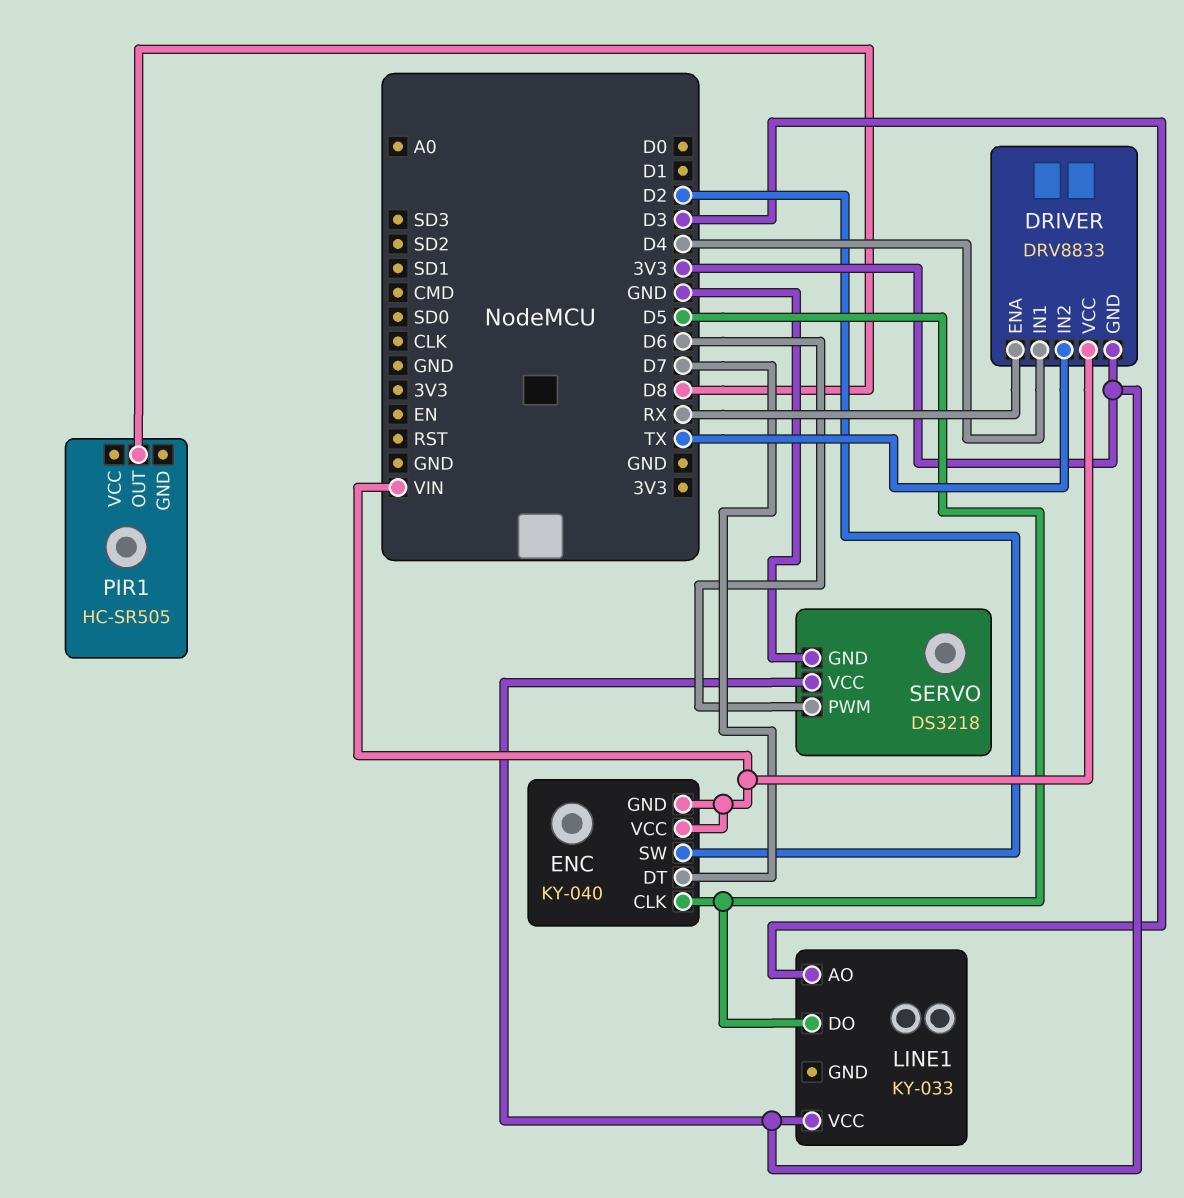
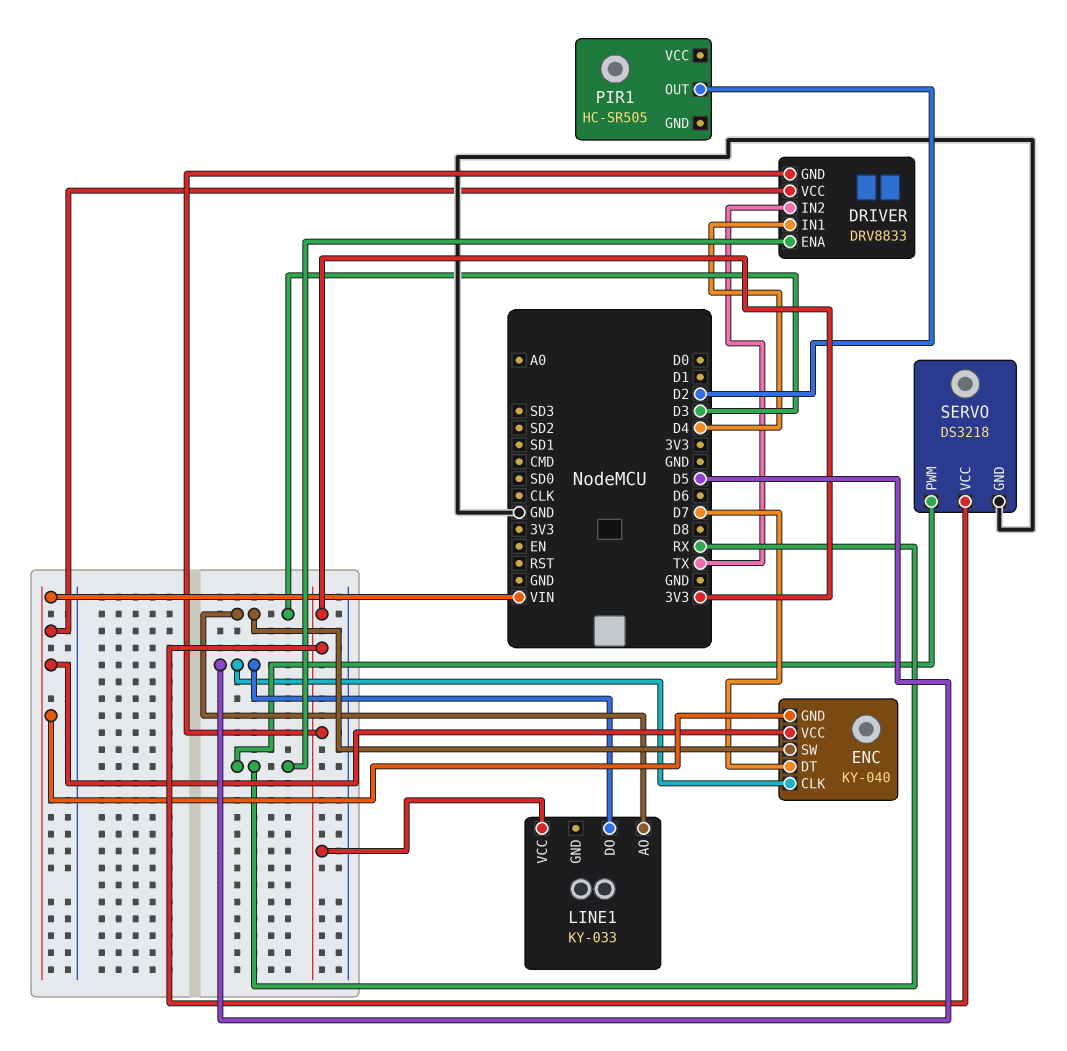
ENC pin SW: D2 -> D3
PIR1 pin OUT: D8 -> D2
SERVO pin PWM: D6 -> RX

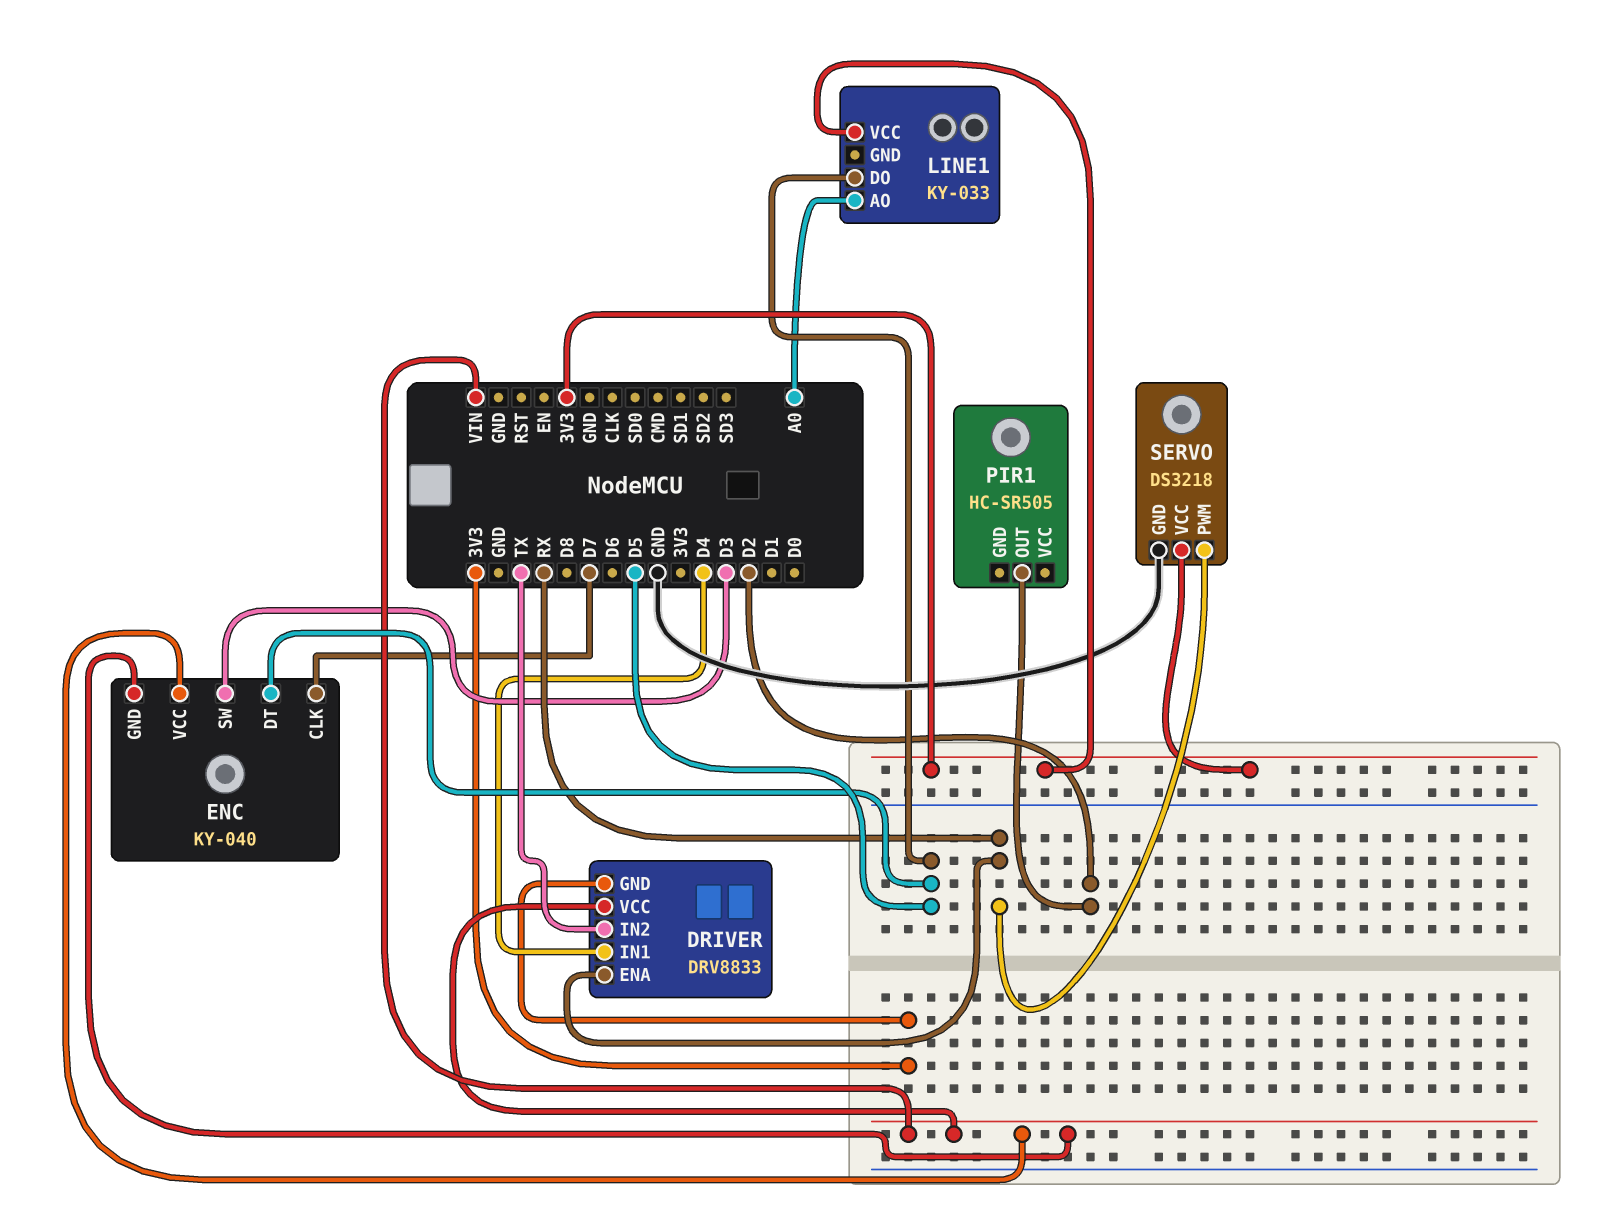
ENC pin CLK: D5 -> D7
ENC pin DT: D7 -> D5
LINE1 pin AO: D3 -> A0

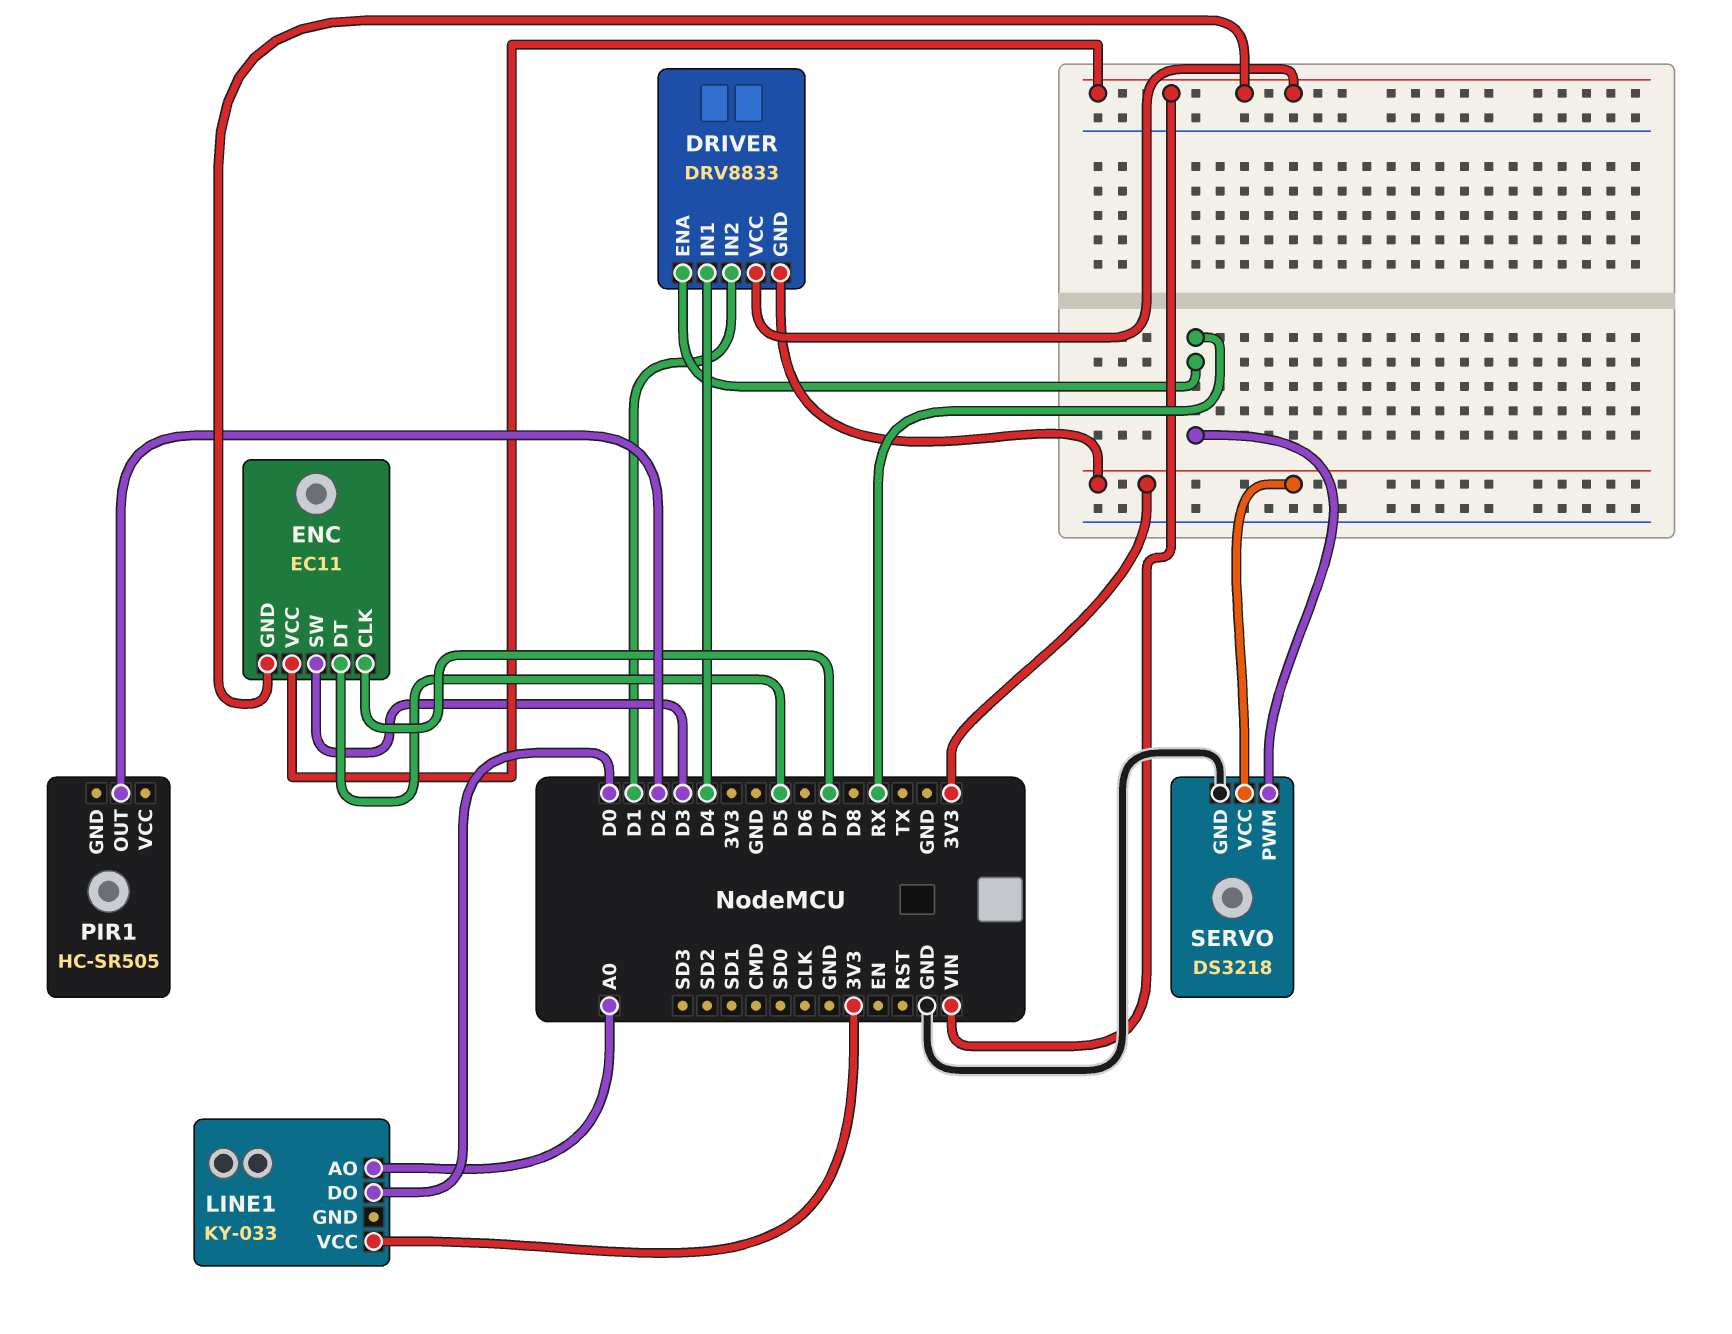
DRIVER pin IN2: TX -> D1
ENC: KY-040 -> EC11
LINE1 pin DO: D5 -> D0

